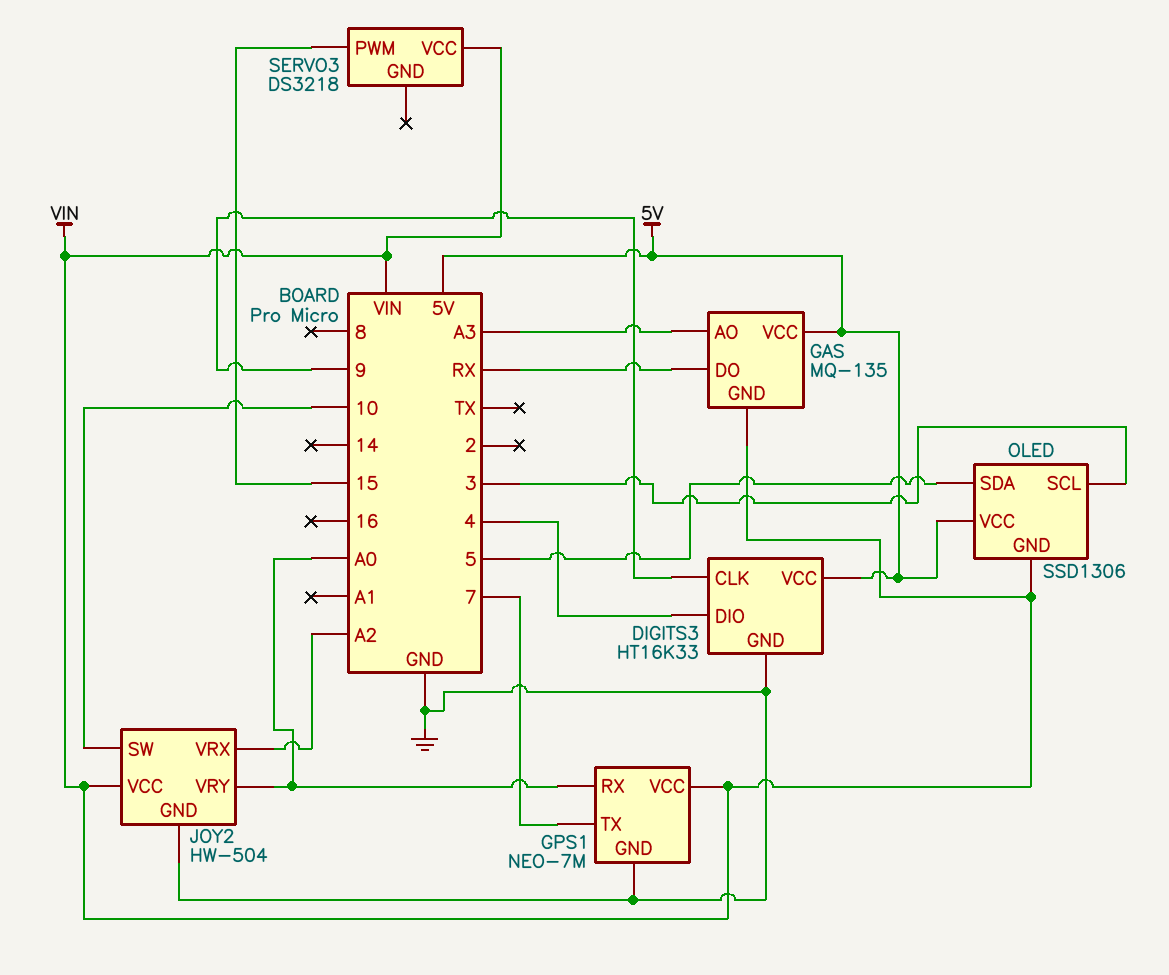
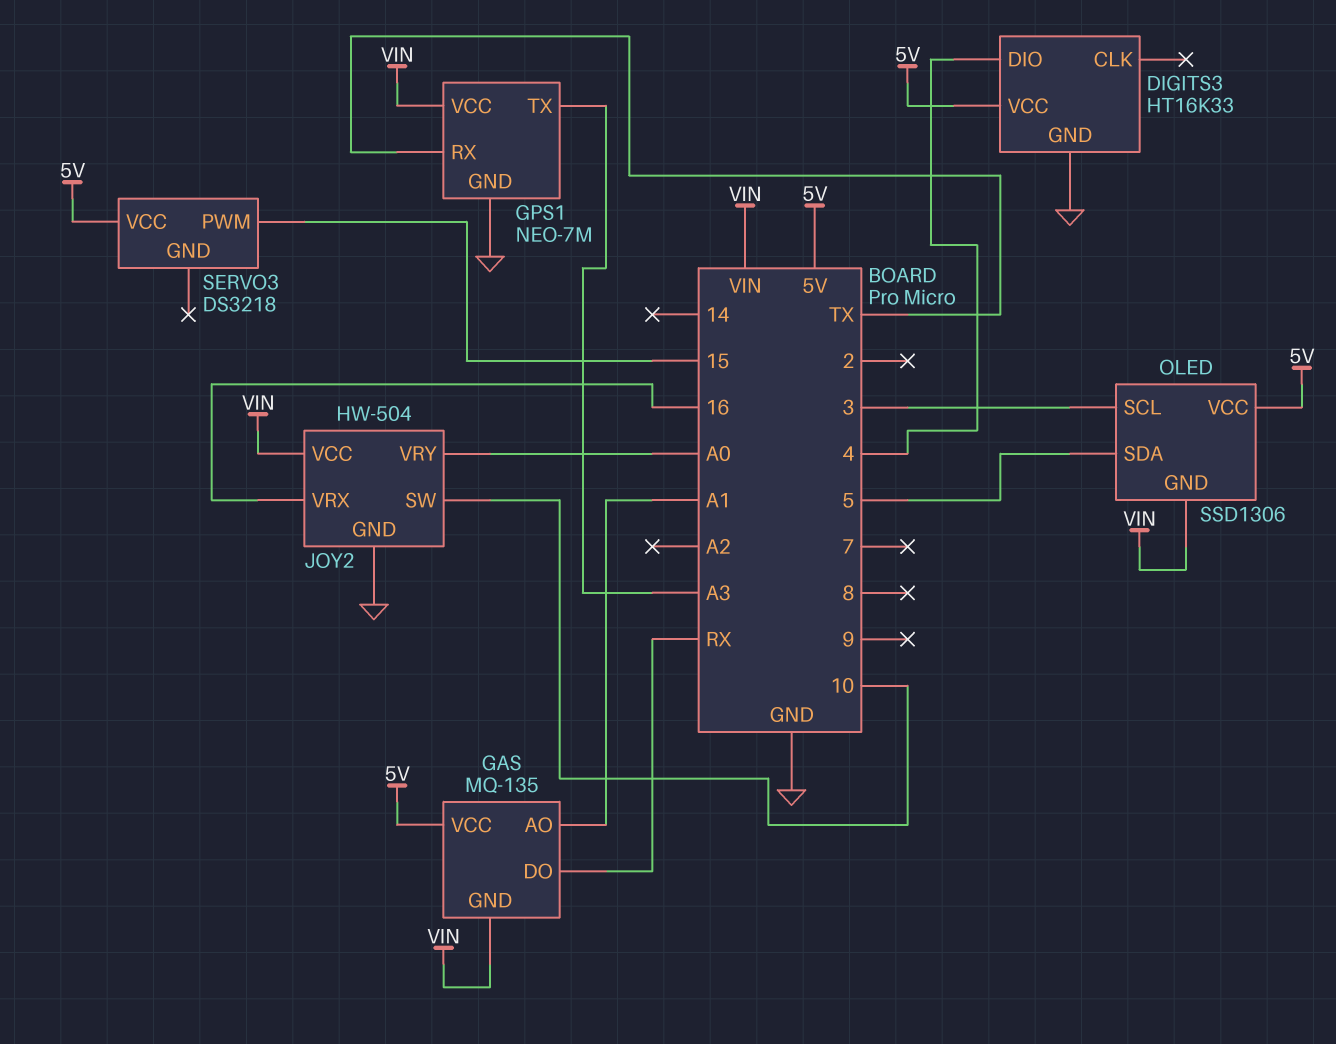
DIGITS3 pin CLK: 9 -> none
GAS pin AO: A3 -> A1
GPS1 pin RX: A0 -> TX
GPS1 pin TX: 7 -> A3
JOY2 pin VRX: A2 -> 16
SERVO3 pin VCC: VIN -> 5V

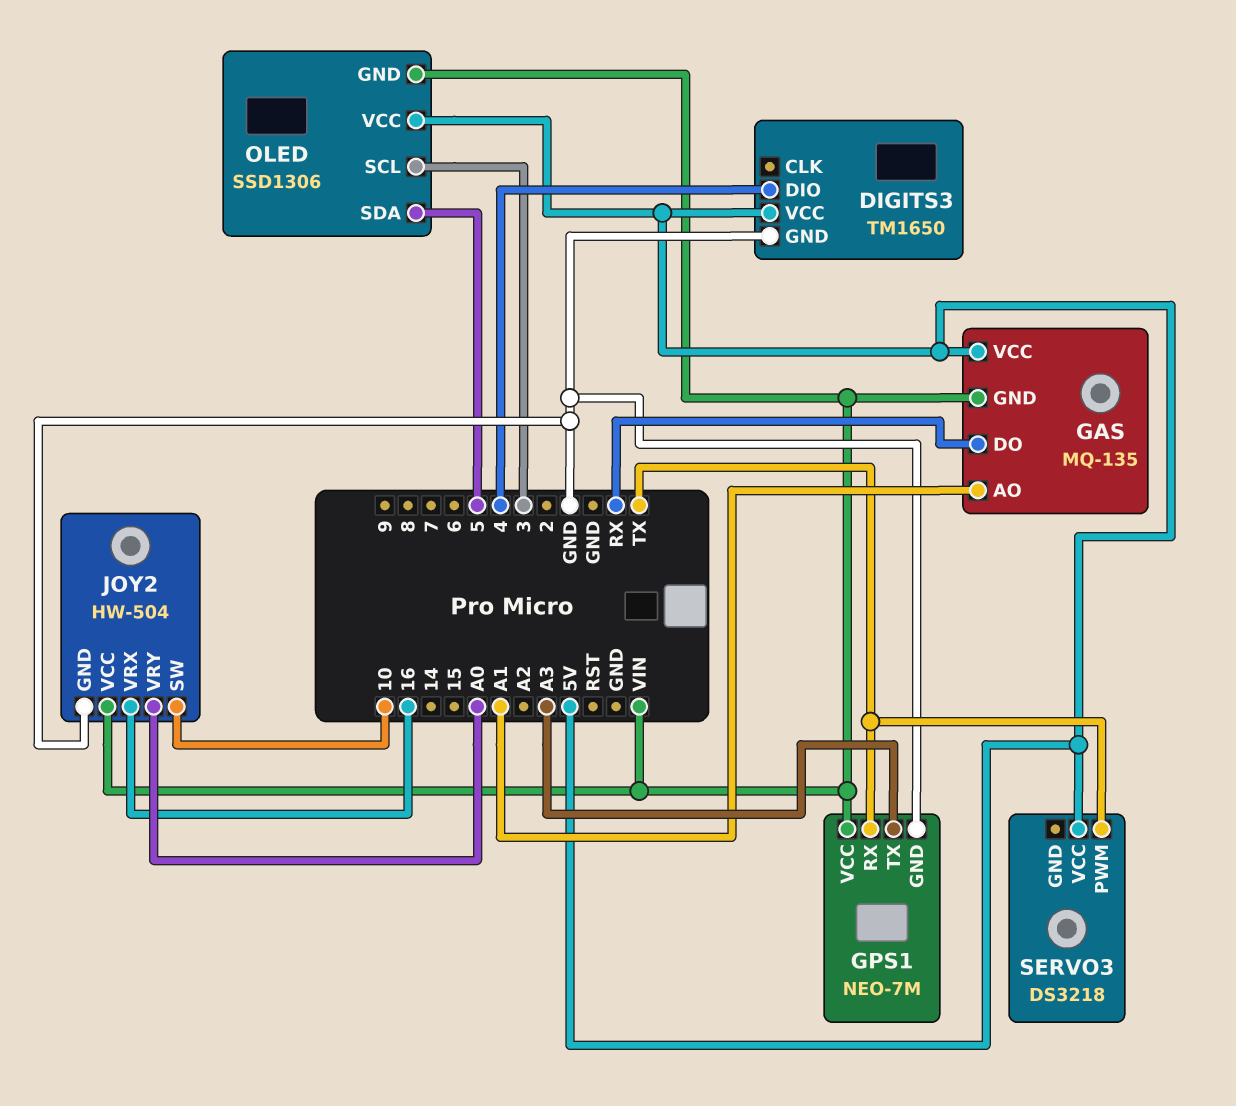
DIGITS3: HT16K33 -> TM1650
SERVO3 pin PWM: 15 -> TX

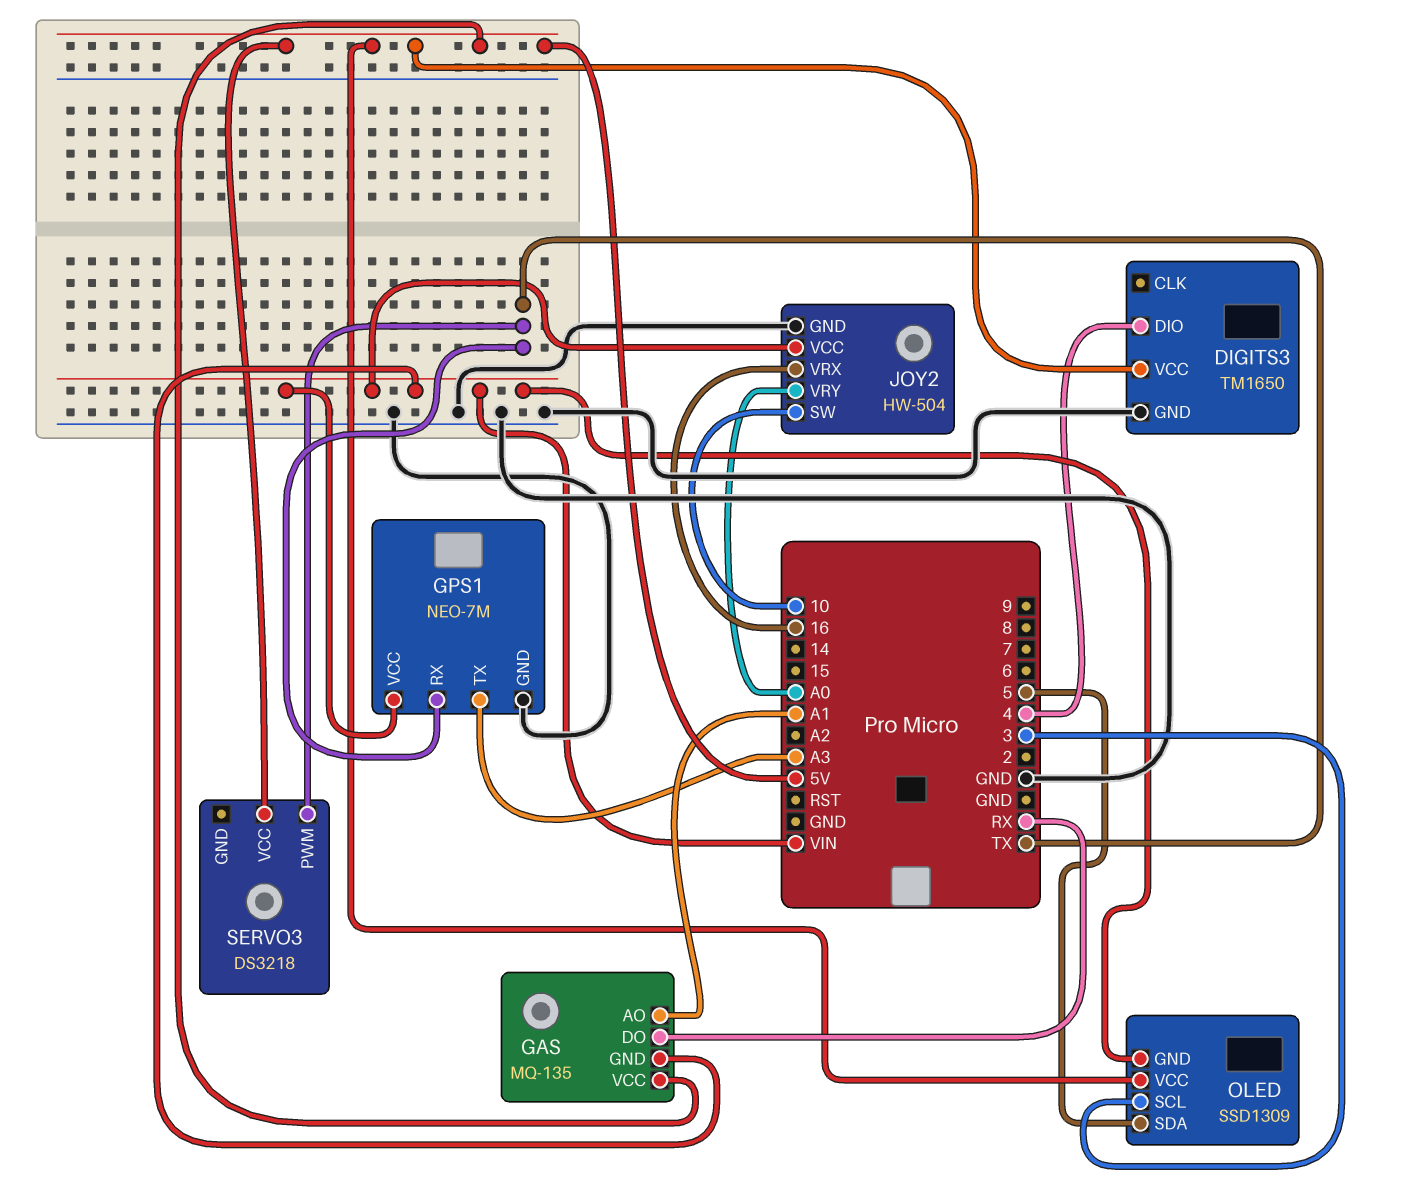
OLED: SSD1306 -> SSD1309

